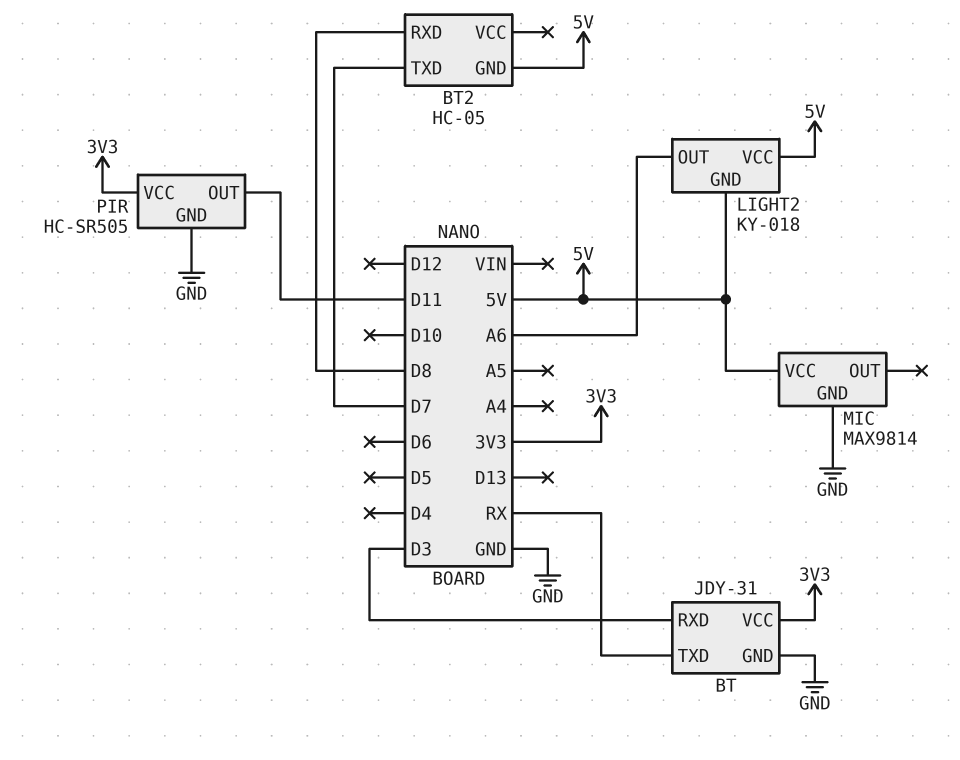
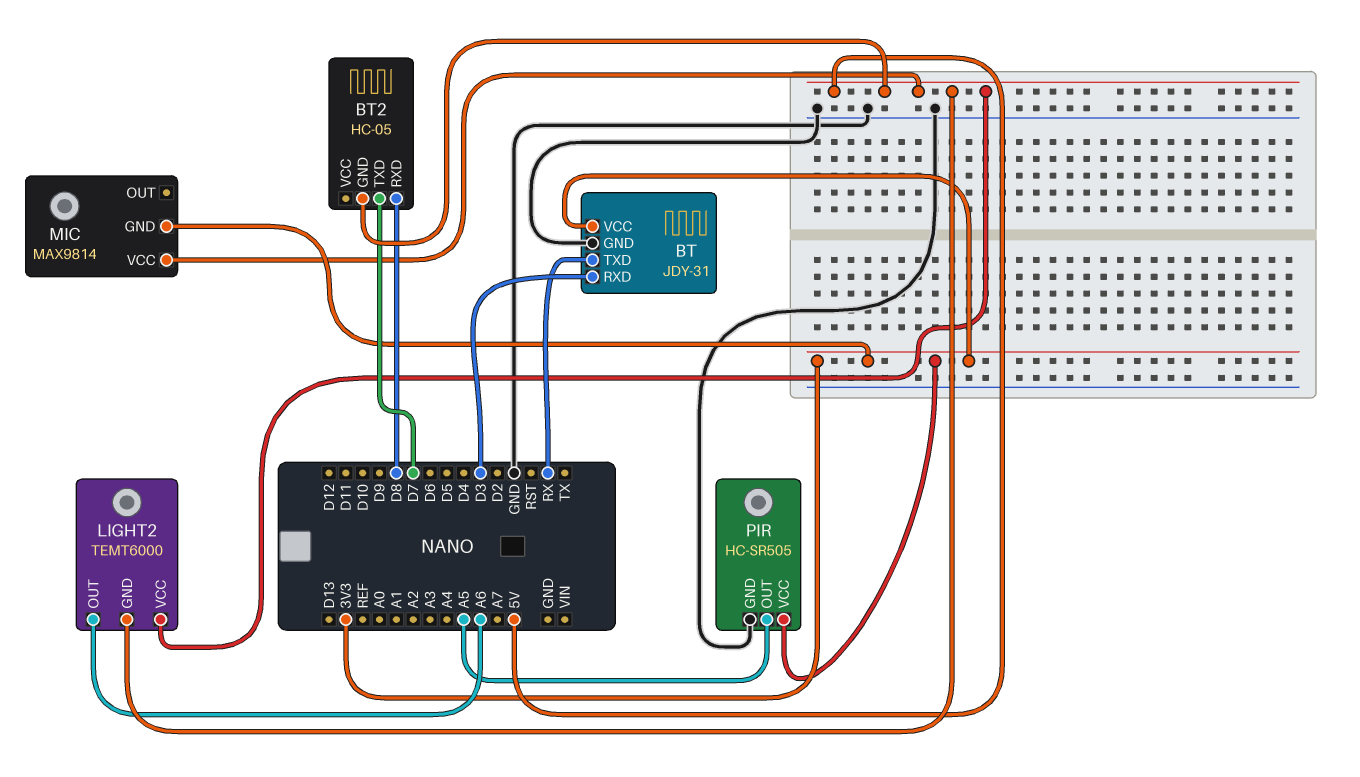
LIGHT2: KY-018 -> TEMT6000
MIC pin GND: GND -> 3V3
PIR pin OUT: D11 -> A5

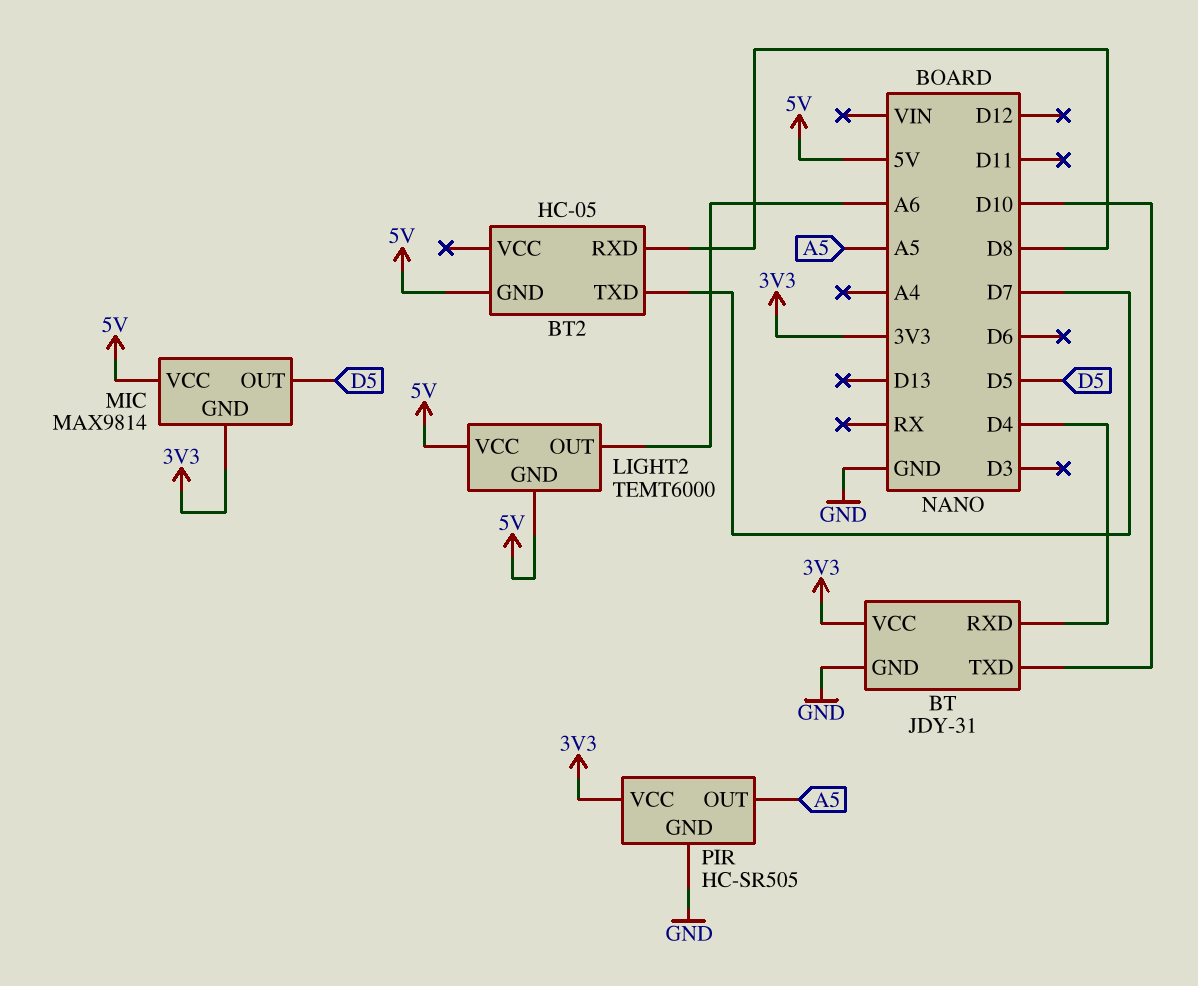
BT pin RXD: D3 -> D4
BT pin TXD: RX -> D10
MIC pin OUT: none -> D5

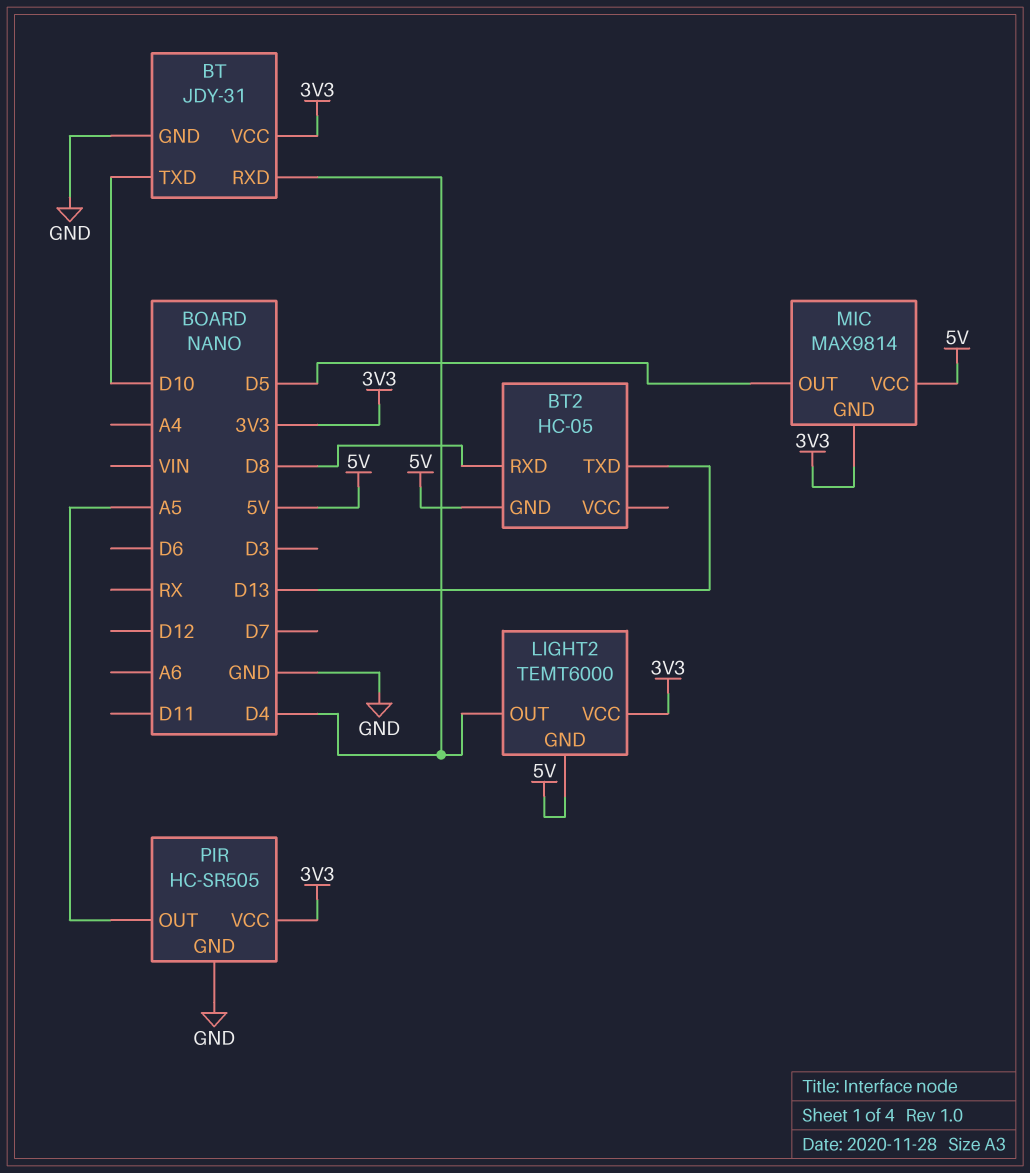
BT2 pin TXD: D7 -> D13
LIGHT2 pin OUT: A6 -> D4
LIGHT2 pin VCC: 5V -> 3V3

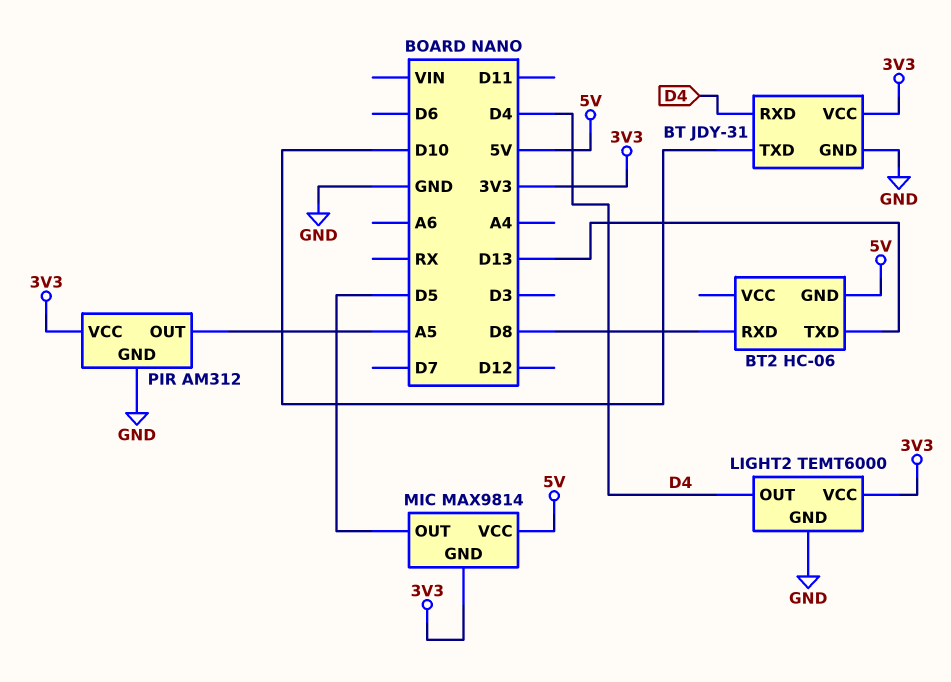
BT2: HC-05 -> HC-06
LIGHT2 pin GND: 5V -> GND
PIR: HC-SR505 -> AM312

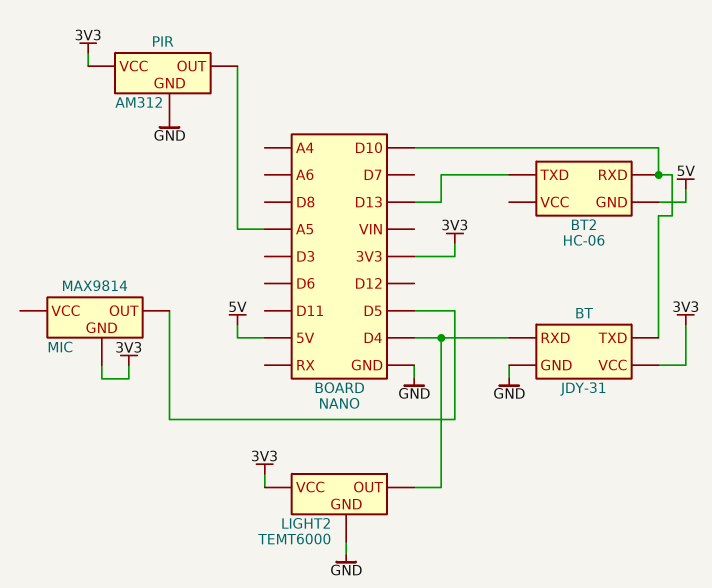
BT2 pin RXD: D8 -> D10
MIC pin VCC: 5V -> none

